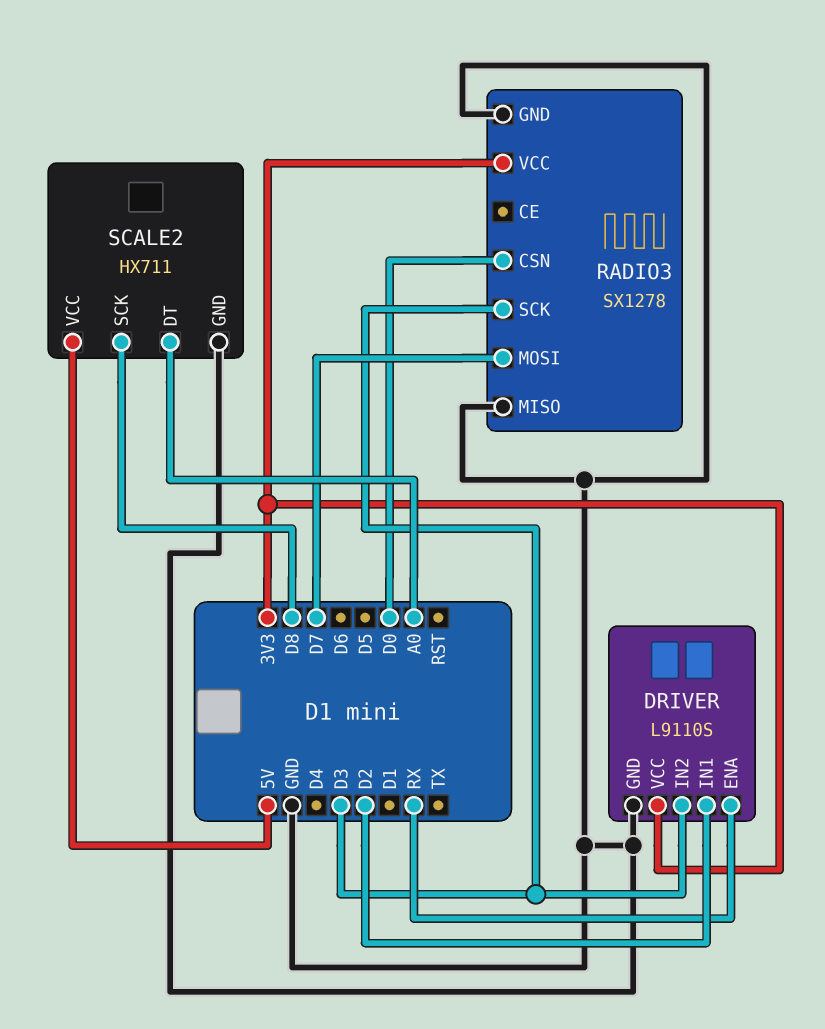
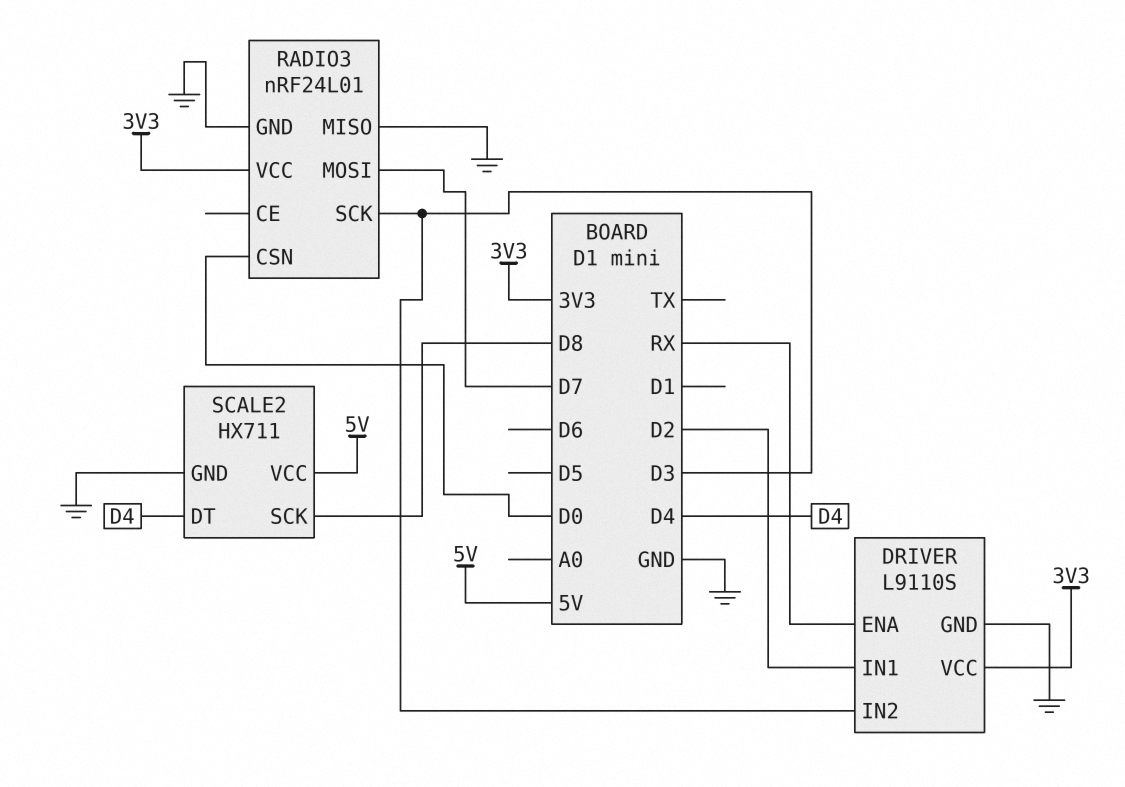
RADIO3: SX1278 -> nRF24L01
SCALE2 pin DT: A0 -> D4

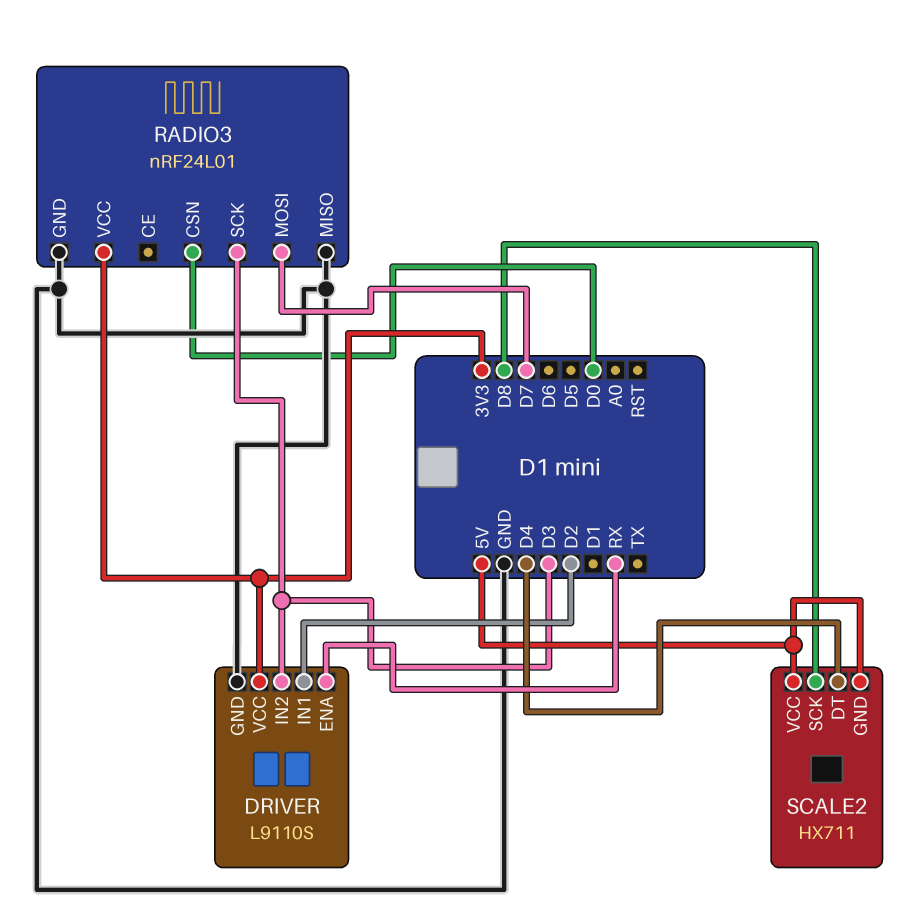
SCALE2 pin GND: GND -> 5V

